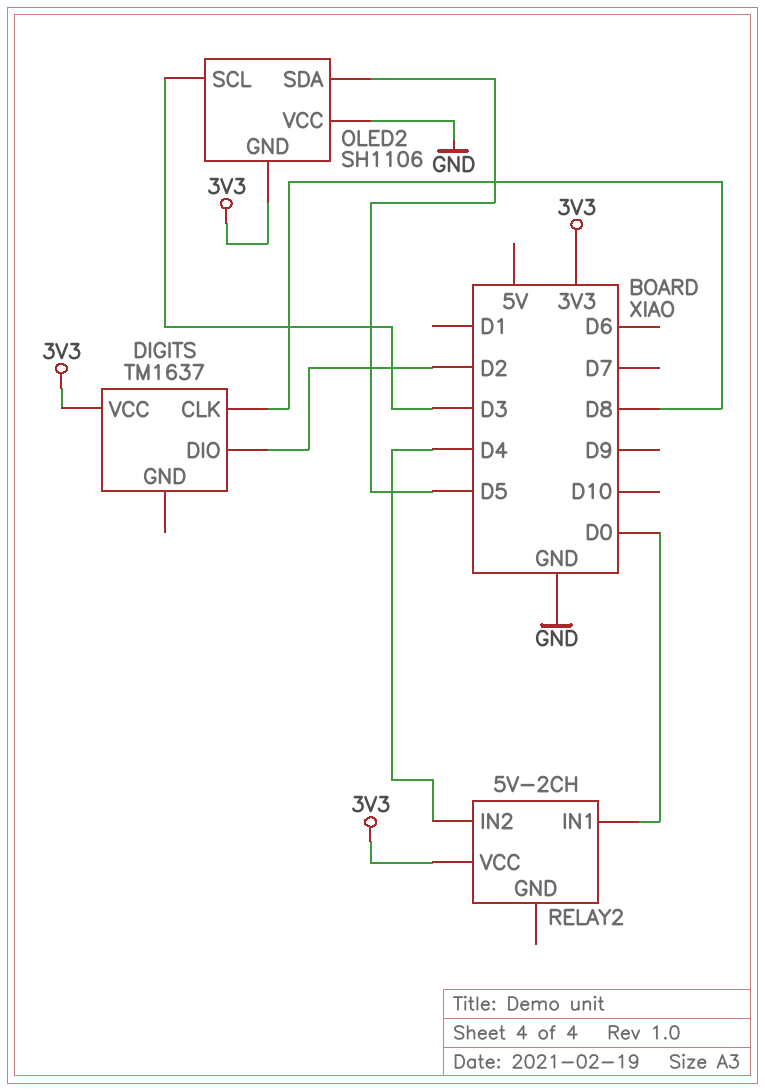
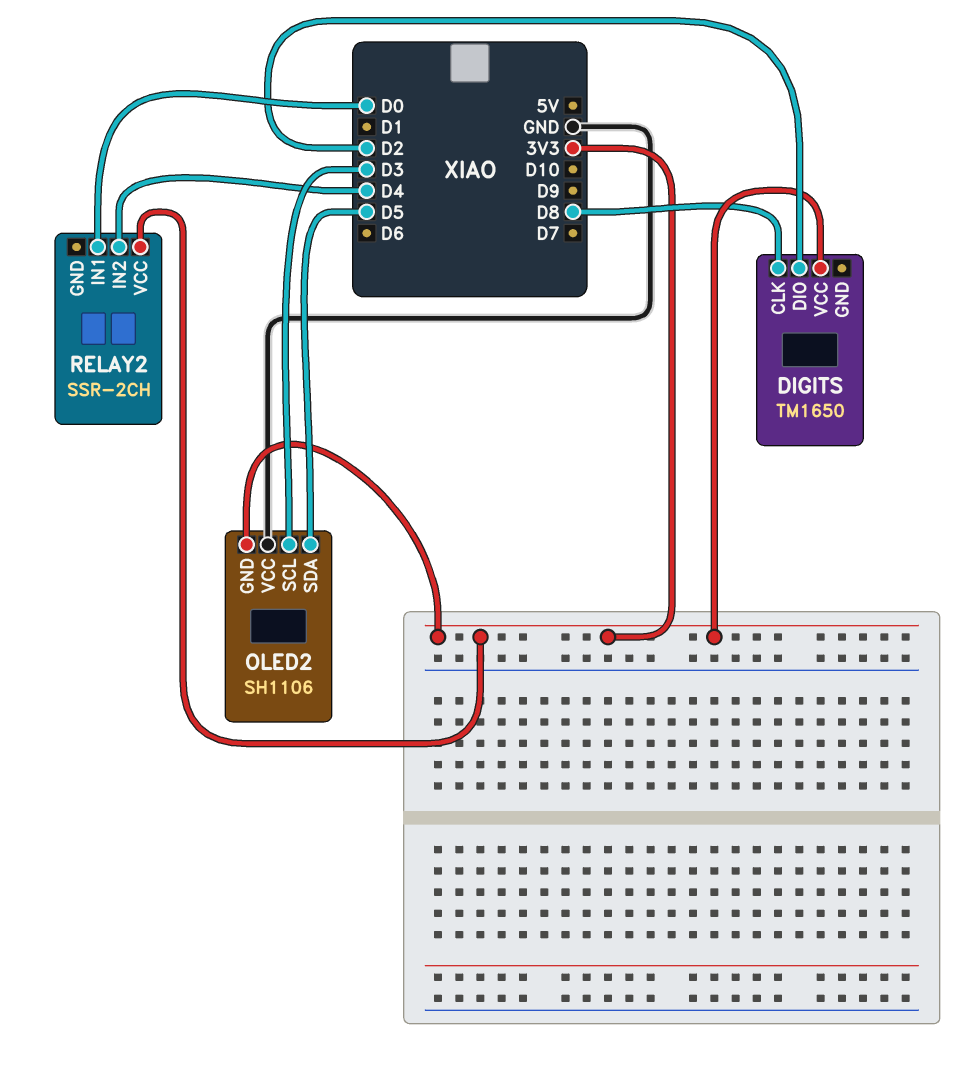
DIGITS: TM1637 -> TM1650
RELAY2: 5V-2CH -> SSR-2CH

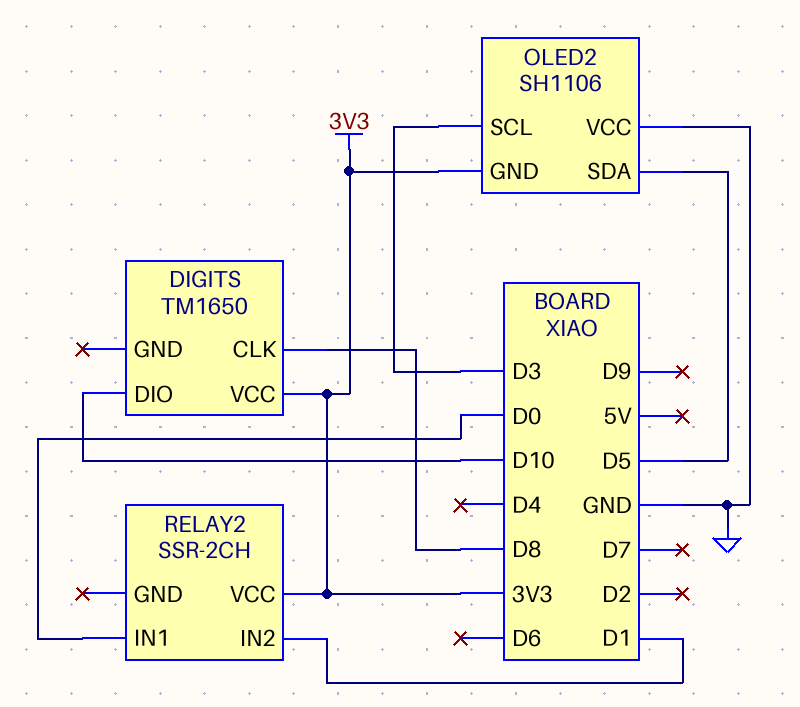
DIGITS pin DIO: D2 -> D10
RELAY2 pin IN2: D4 -> D1

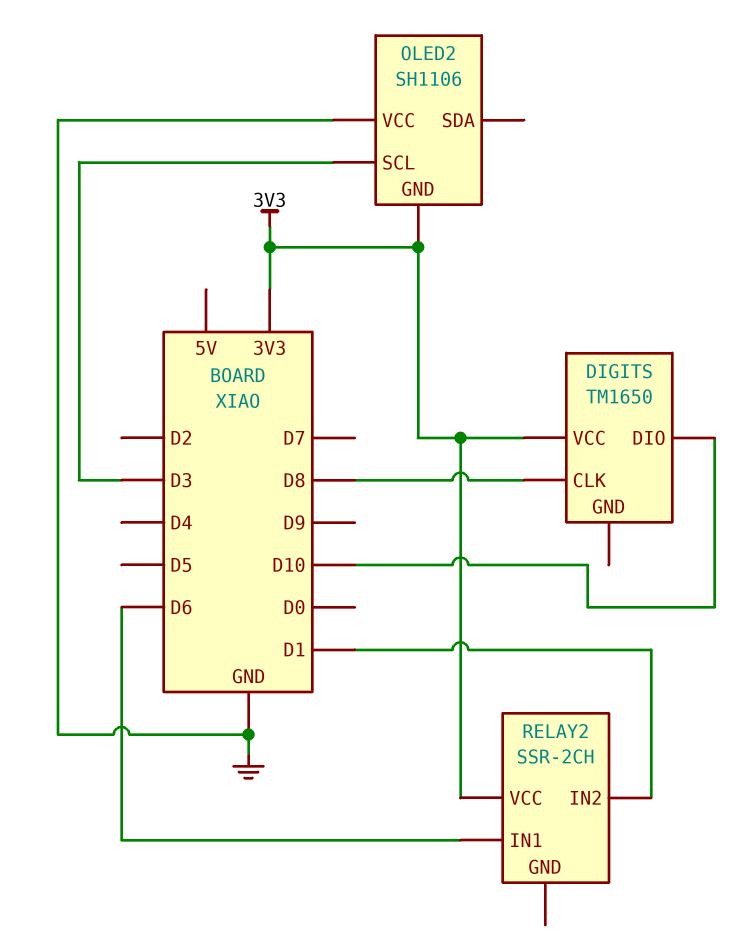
OLED2 pin SDA: D5 -> none
RELAY2 pin IN1: D0 -> D6

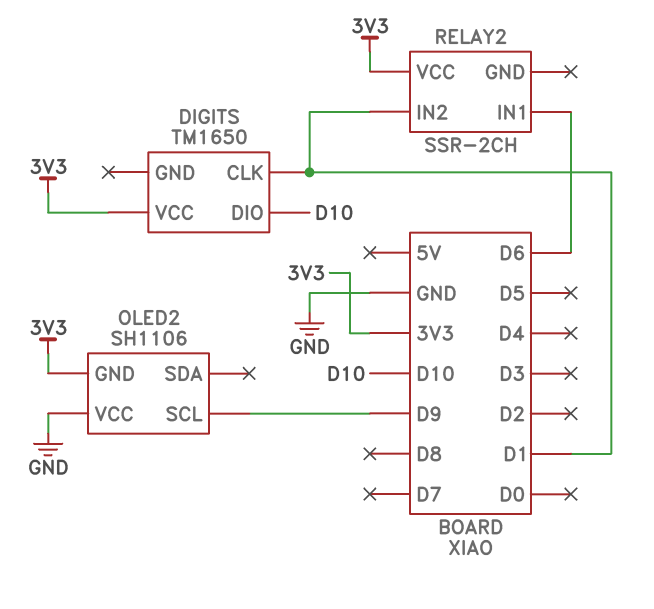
DIGITS pin CLK: D8 -> D1
OLED2 pin SCL: D3 -> D9

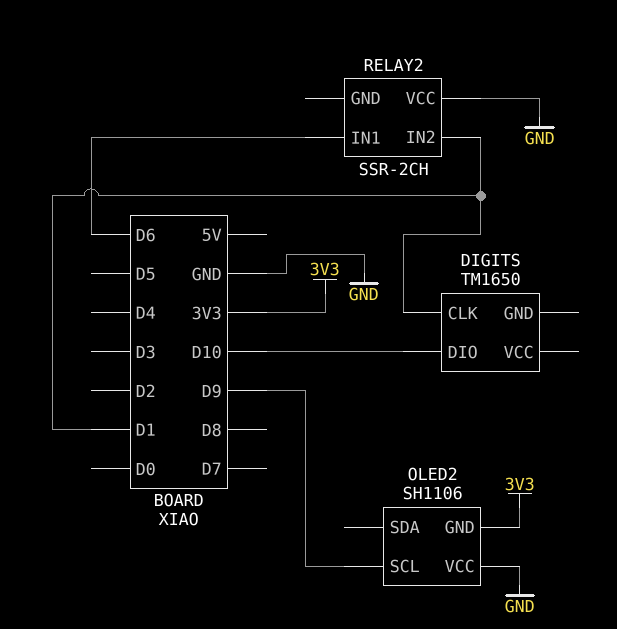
DIGITS pin VCC: 3V3 -> none
RELAY2 pin VCC: 3V3 -> GND

